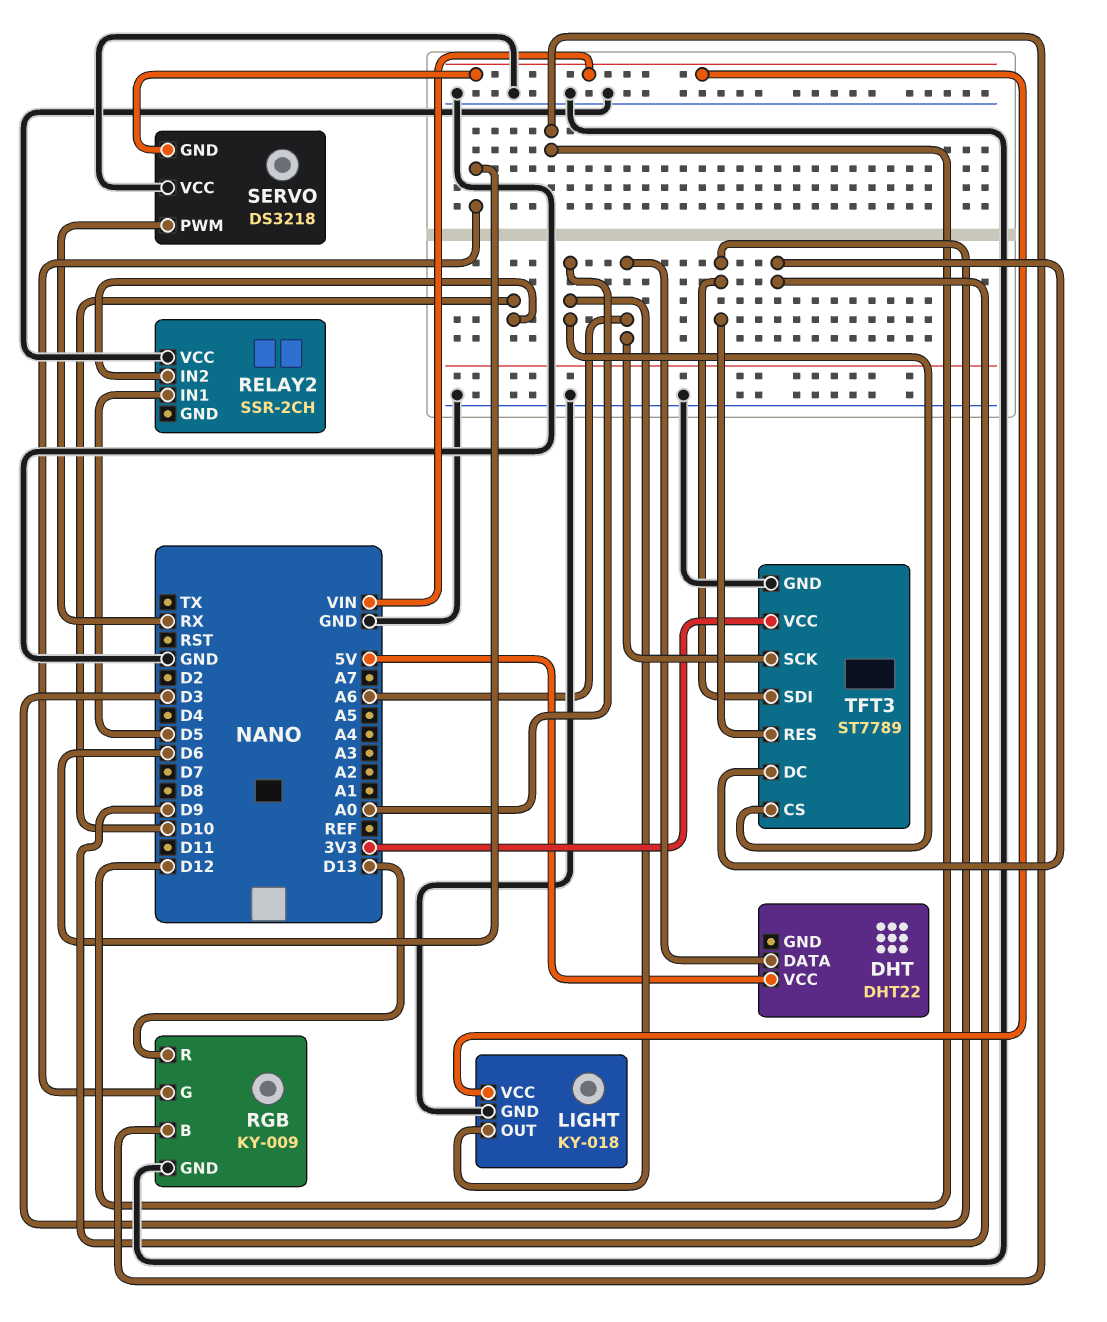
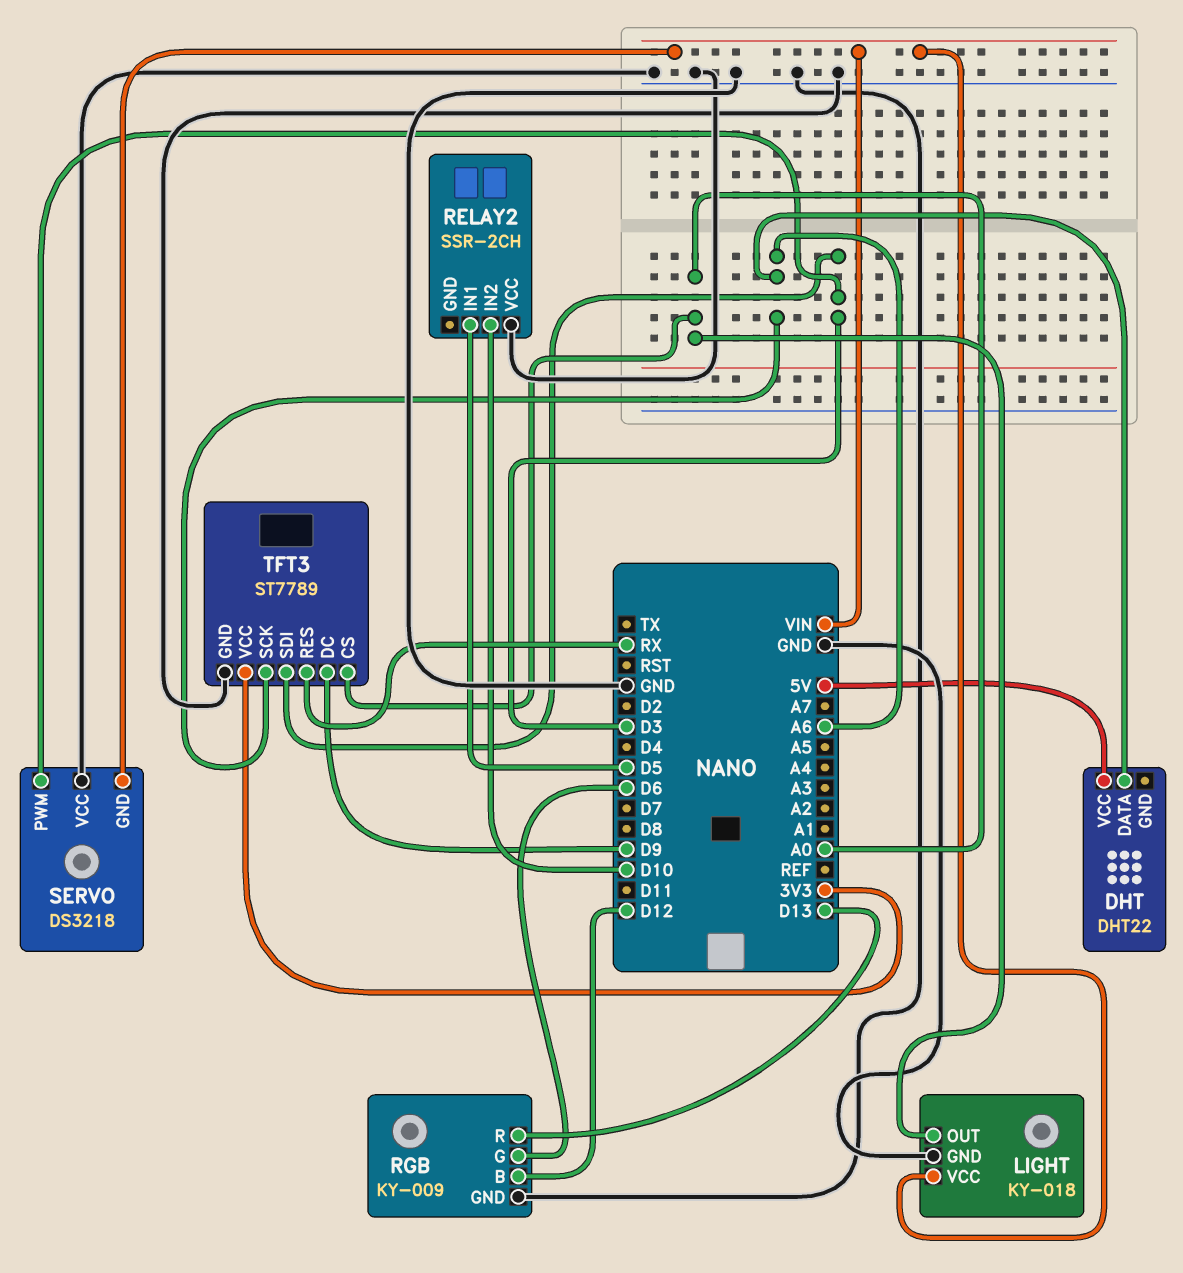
SERVO pin PWM: RX -> D3
TFT3 pin RES: D3 -> RX

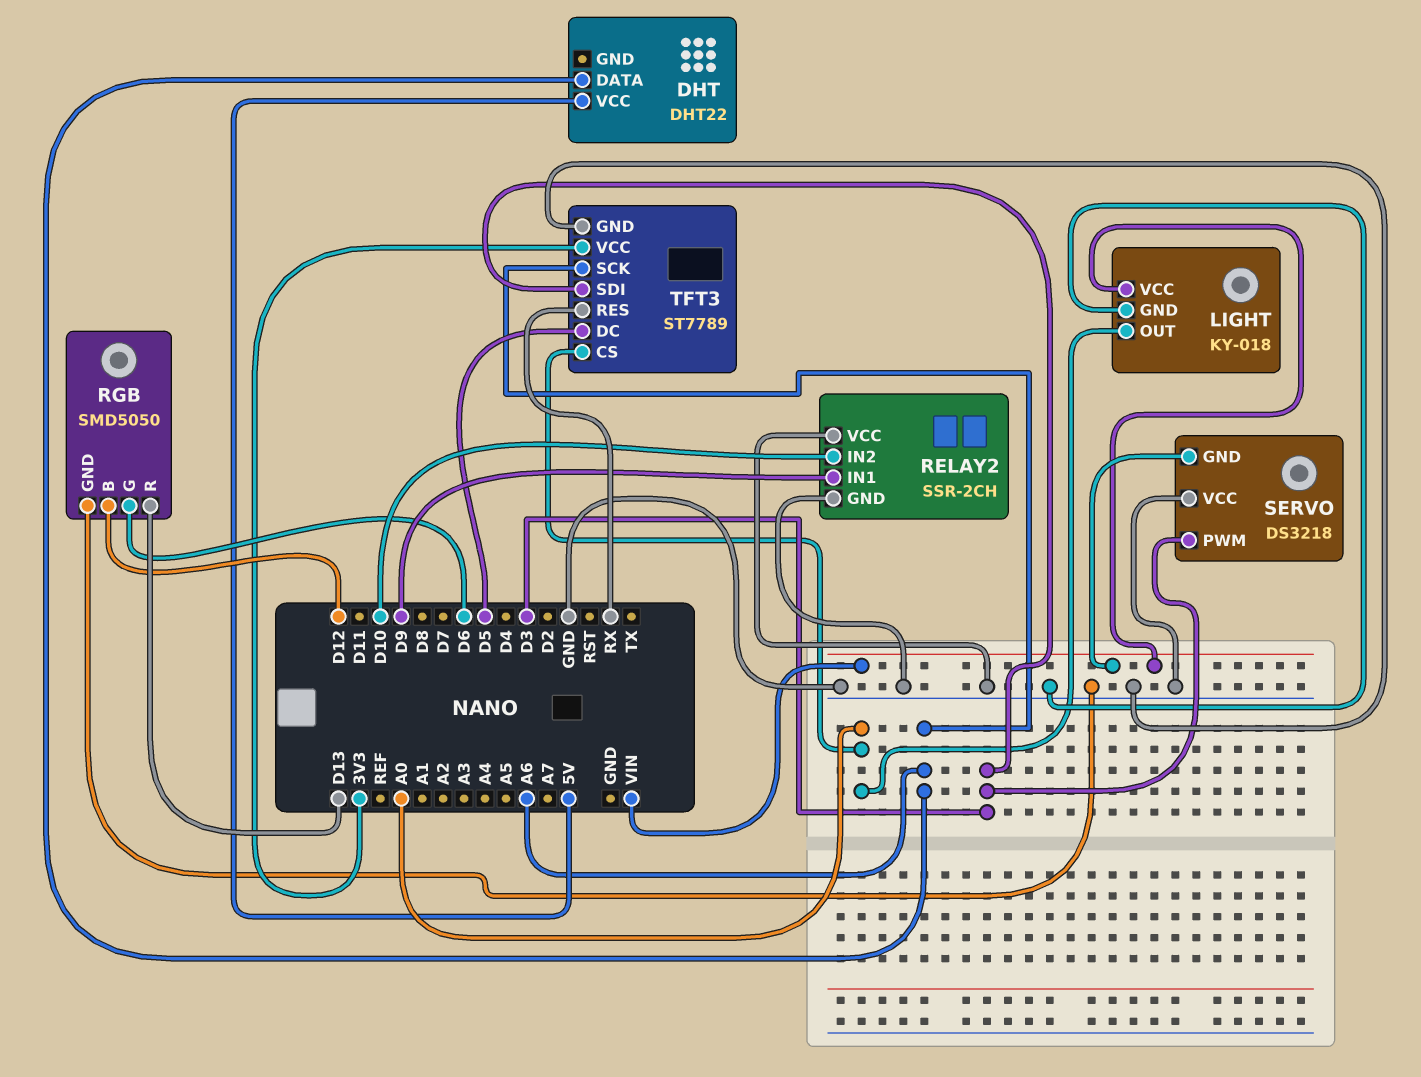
RELAY2 pin GND: none -> GND
RELAY2 pin IN1: D5 -> D9
RGB: KY-009 -> SMD5050
TFT3 pin DC: D9 -> D5

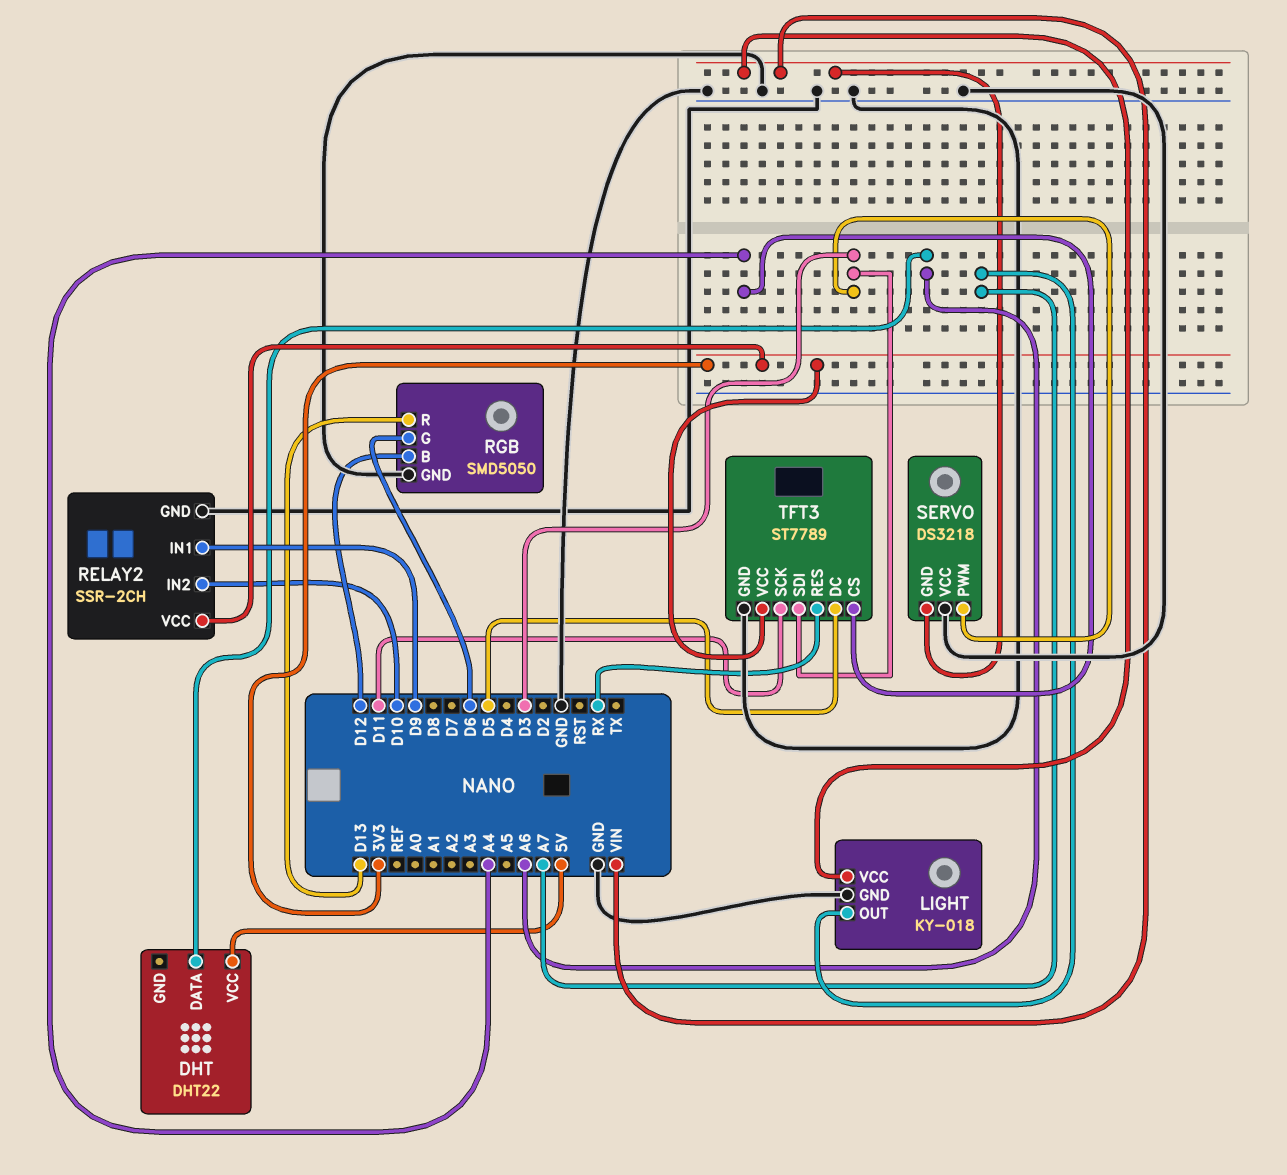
LIGHT pin OUT: A0 -> A7
RELAY2 pin VCC: GND -> 3V3
TFT3 pin CS: A0 -> A4
TFT3 pin SCK: A6 -> D11

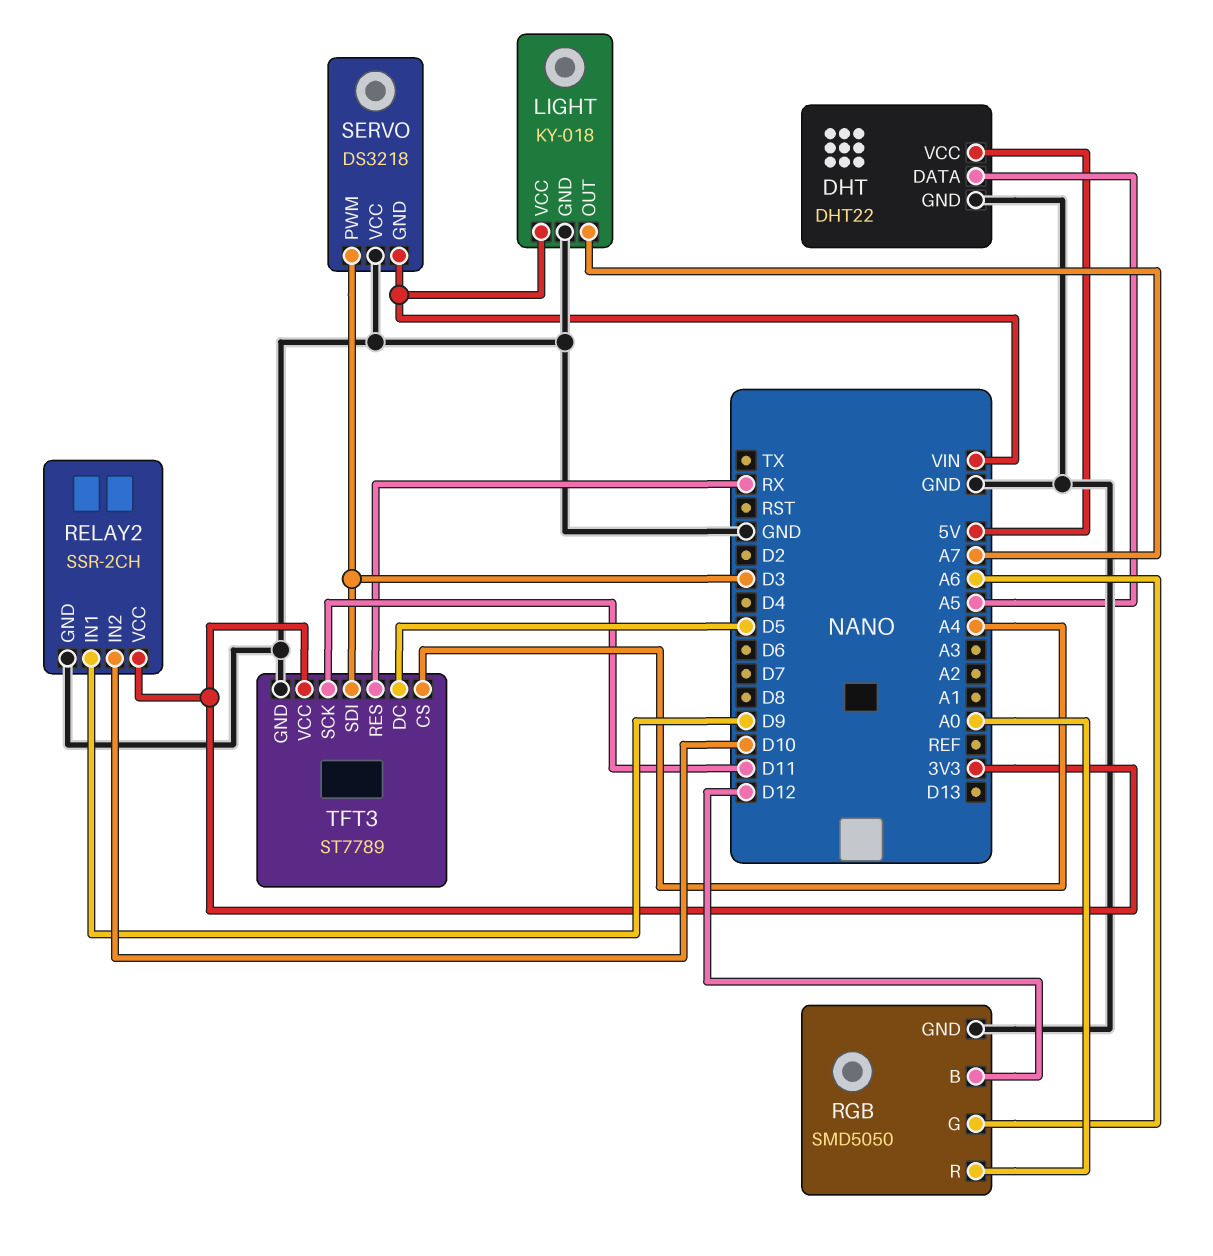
DHT pin DATA: A6 -> A5
DHT pin GND: none -> GND
RGB pin G: D6 -> A6
RGB pin R: D13 -> A0

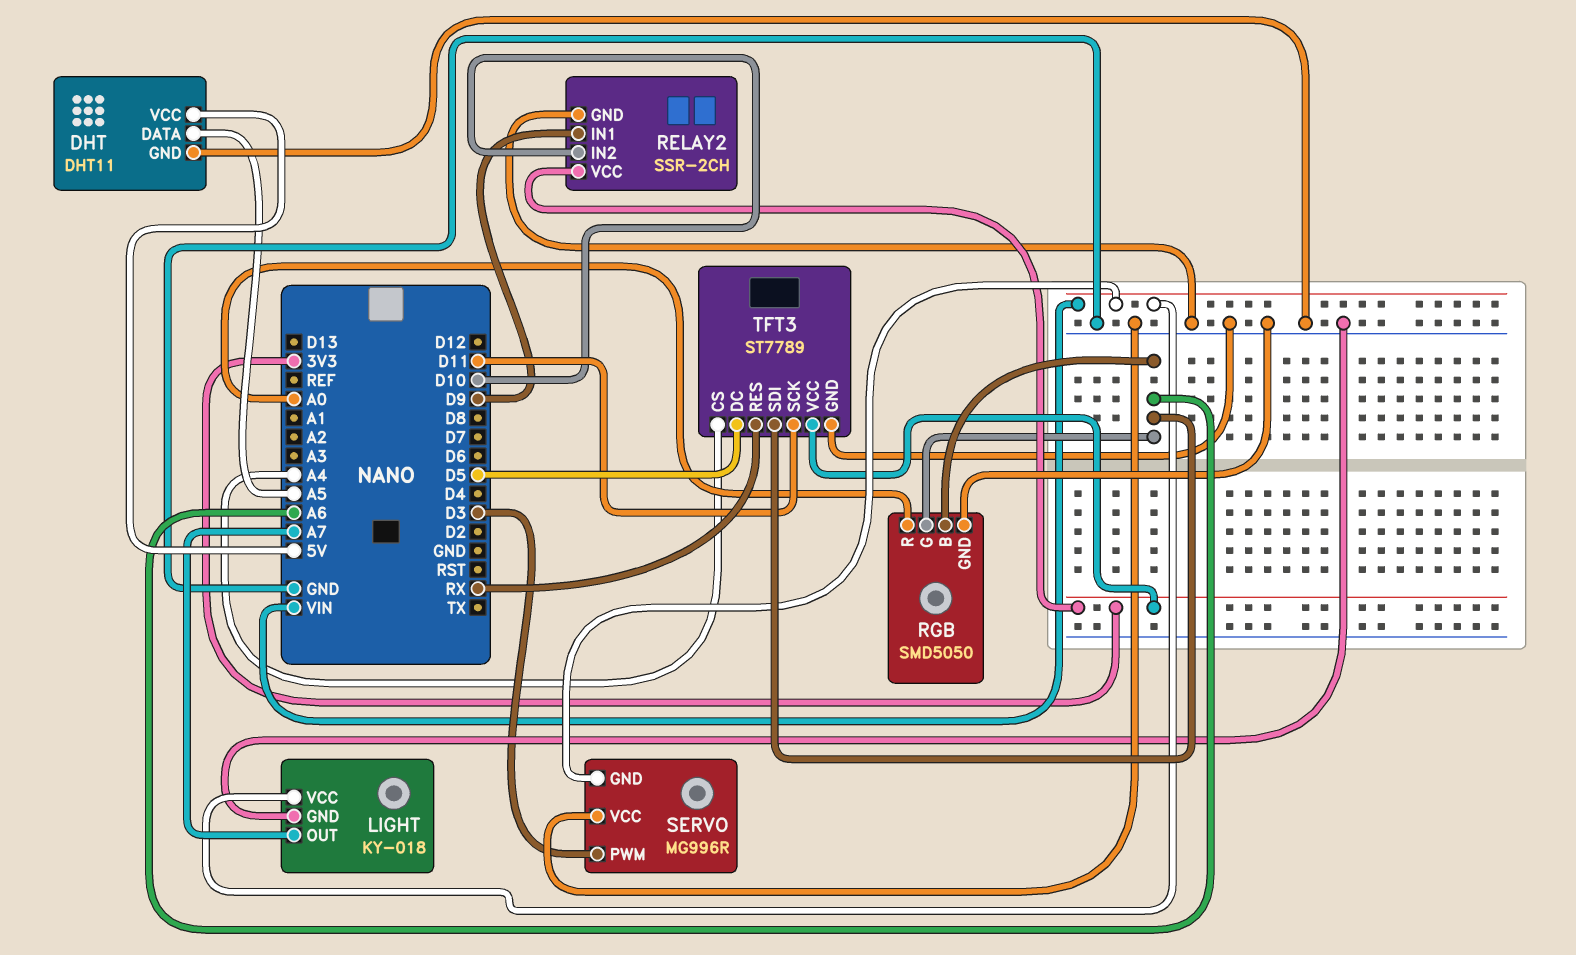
DHT: DHT22 -> DHT11
RGB pin B: D12 -> A6
SERVO: DS3218 -> MG996R
TFT3 pin SDI: D3 -> A6

